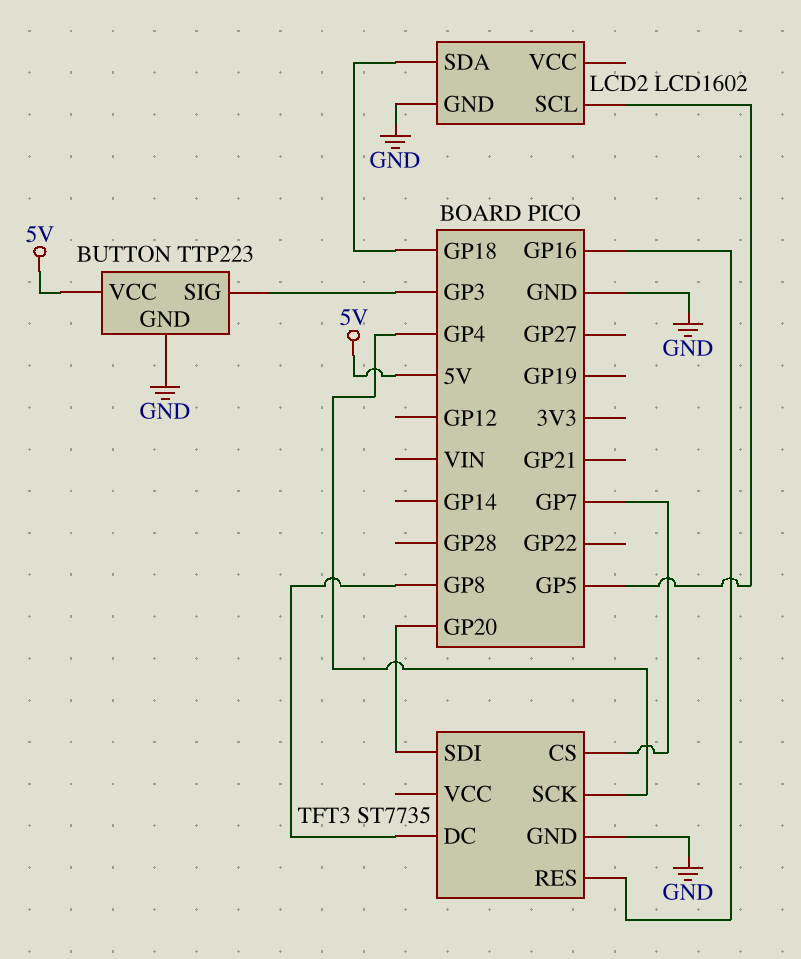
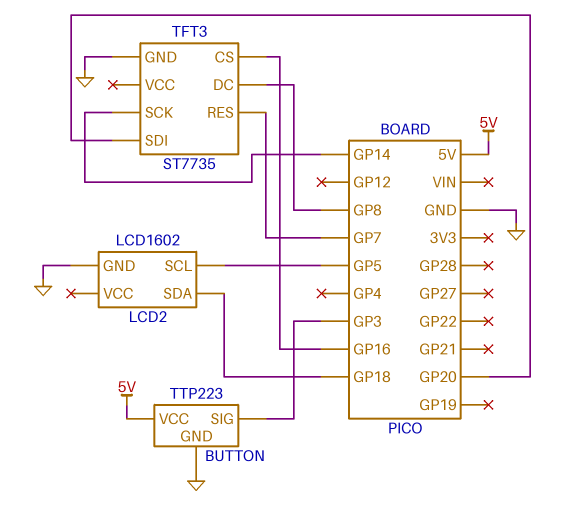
TFT3 pin CS: GP7 -> GP16
TFT3 pin RES: GP16 -> GP7
TFT3 pin SCK: GP4 -> GP14

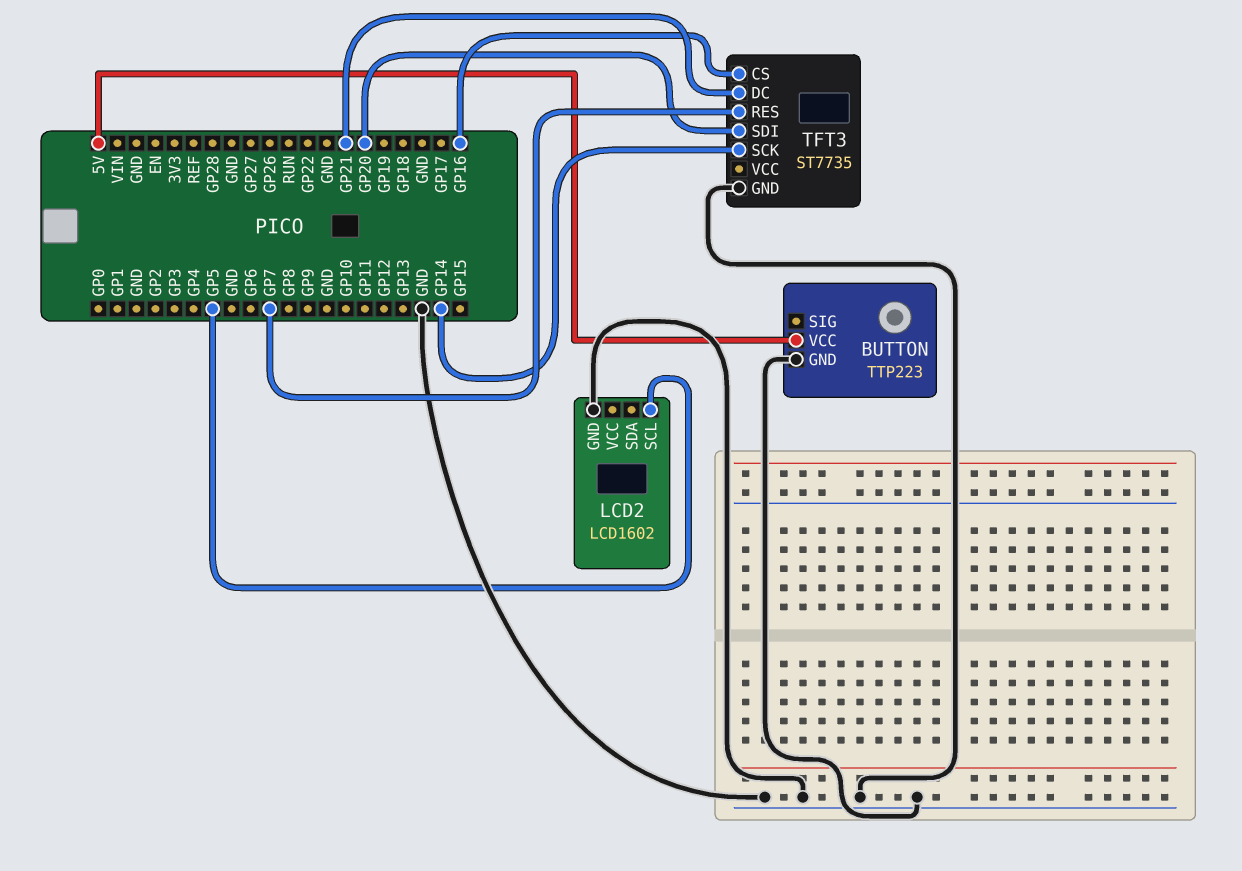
BUTTON pin SIG: GP3 -> none
LCD2 pin SDA: GP18 -> none
TFT3 pin DC: GP8 -> GP21

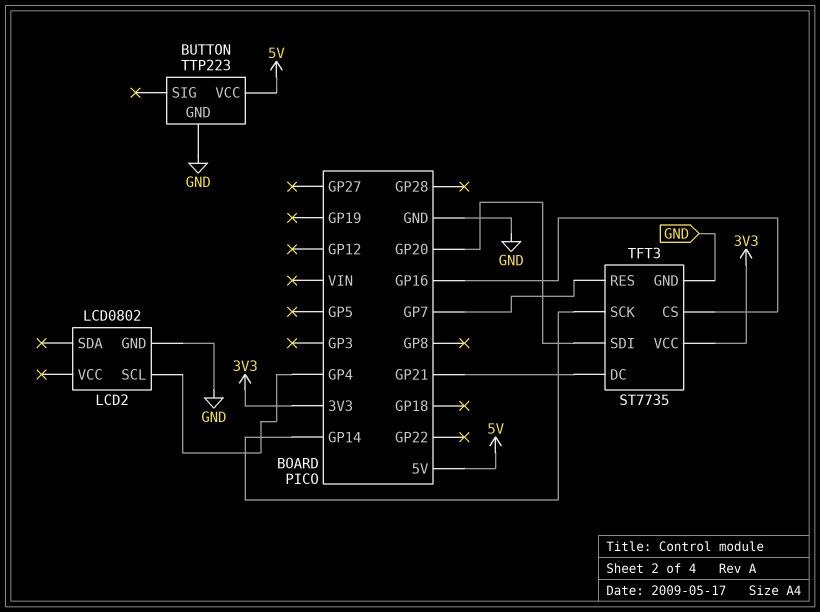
LCD2: LCD1602 -> LCD0802
LCD2 pin SCL: GP5 -> GP4
TFT3 pin VCC: none -> 3V3

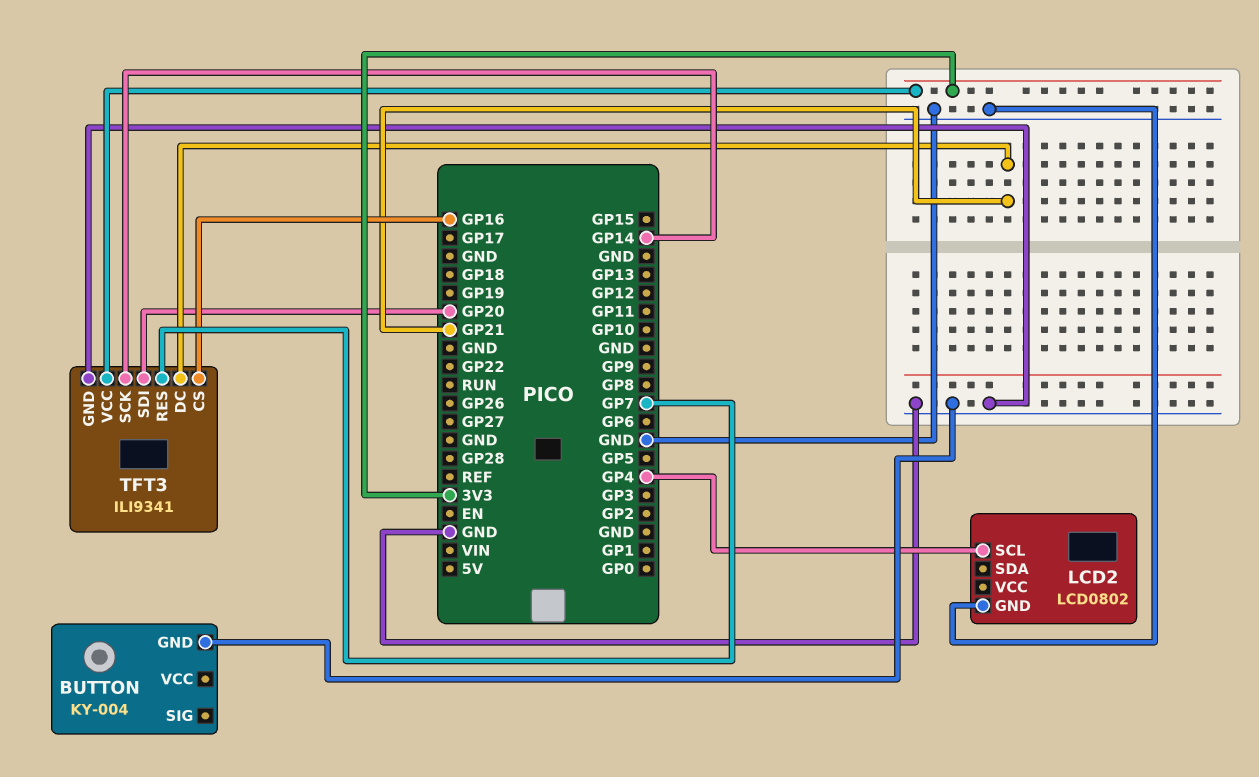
BUTTON: TTP223 -> KY-004
BUTTON pin VCC: 5V -> none
TFT3: ST7735 -> ILI9341

